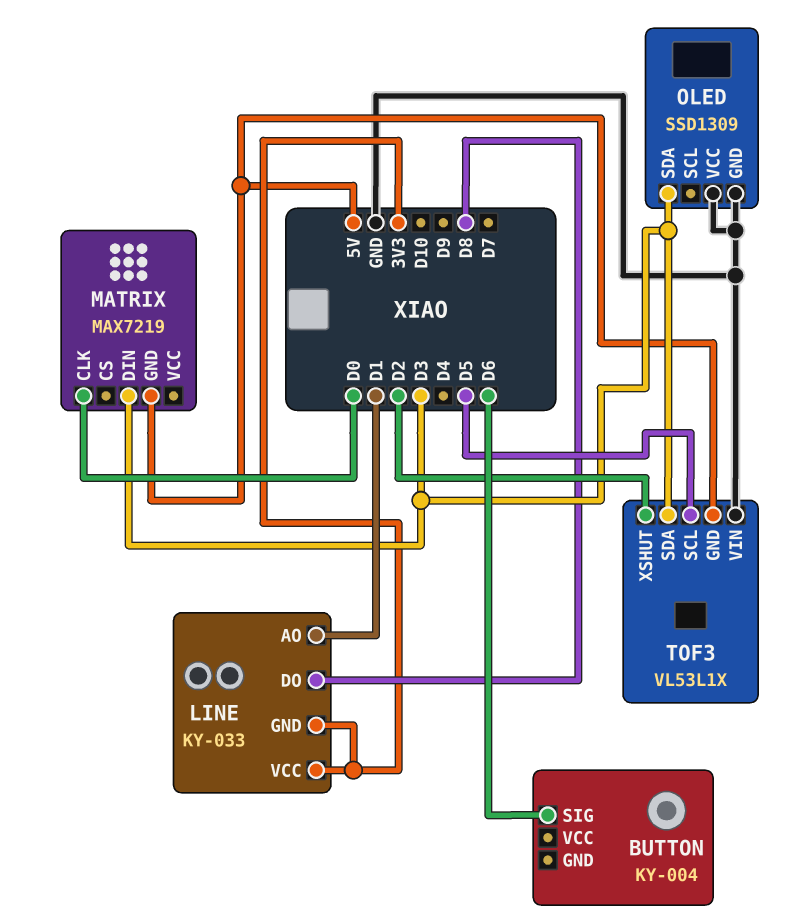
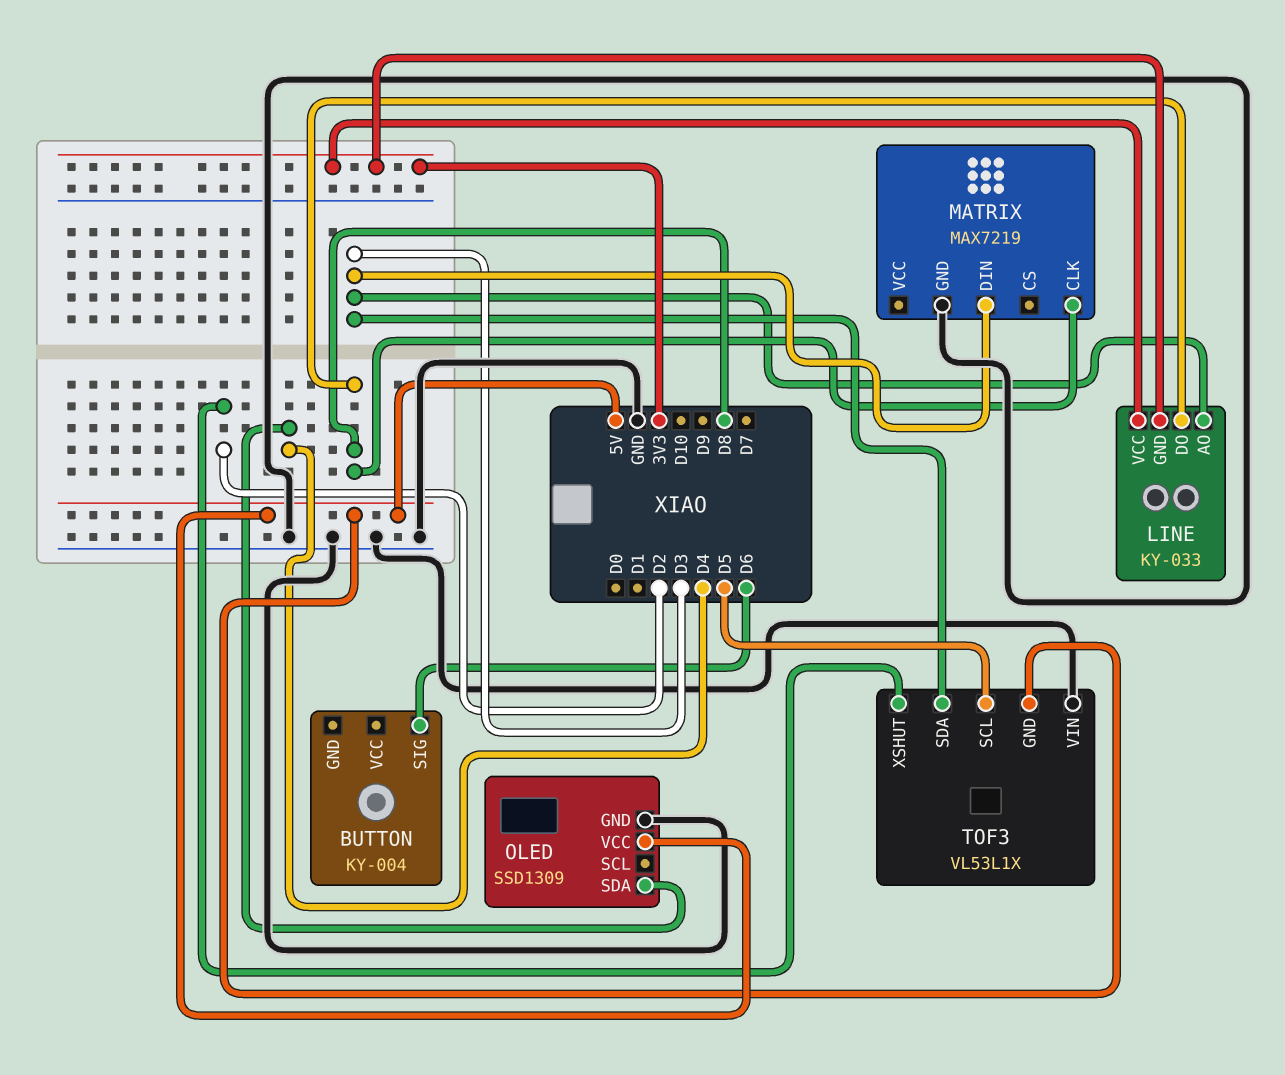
LINE pin AO: D1 -> D3
MATRIX pin CLK: D0 -> D8
MATRIX pin GND: 5V -> GND
OLED pin SDA: D3 -> D4
OLED pin VCC: GND -> 5V

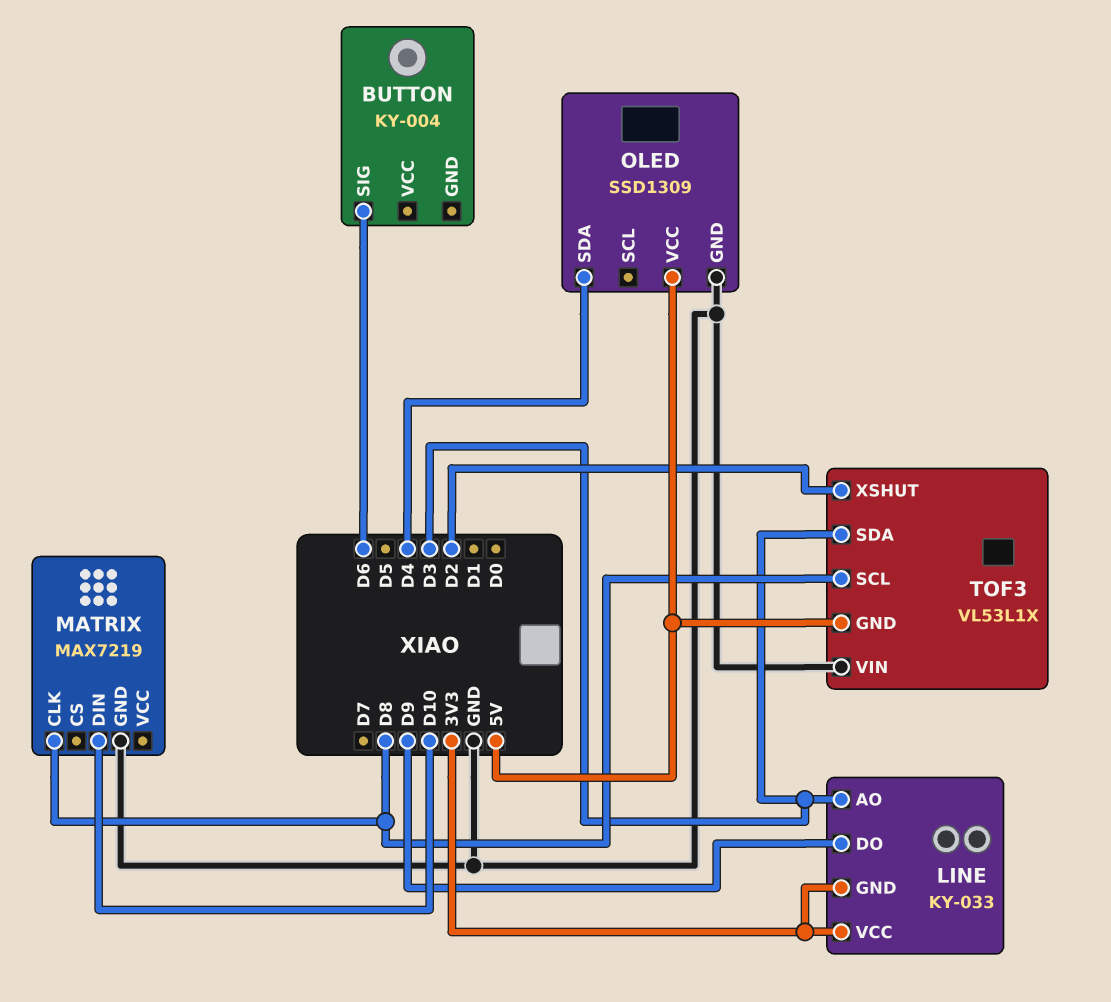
LINE pin DO: D8 -> D9
MATRIX pin DIN: D3 -> D10
TOF3 pin SCL: D5 -> D8

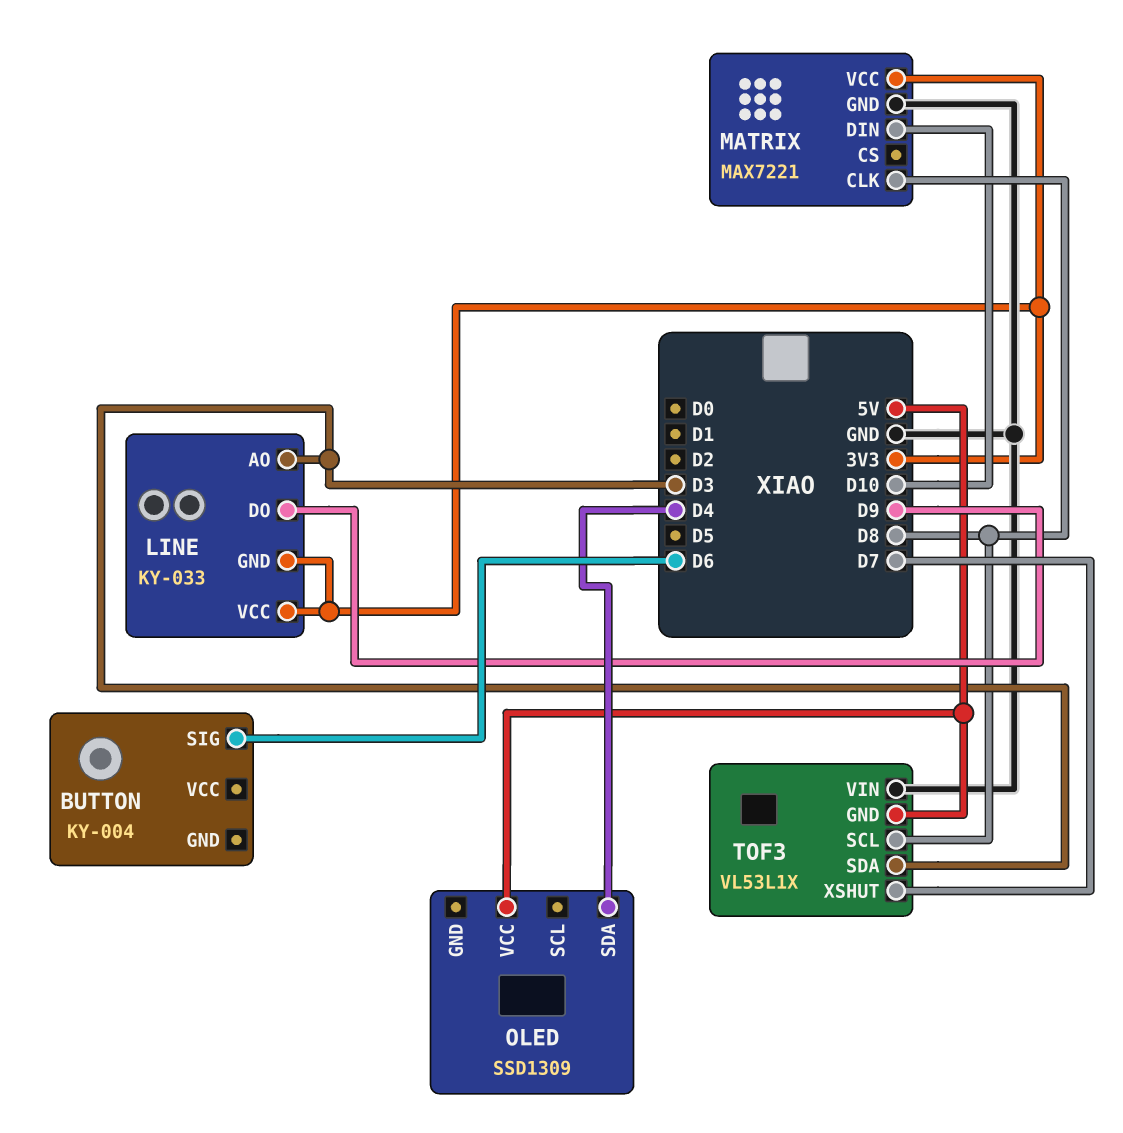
MATRIX: MAX7219 -> MAX7221
MATRIX pin VCC: none -> 3V3
OLED pin GND: GND -> none
TOF3 pin XSHUT: D2 -> D7

